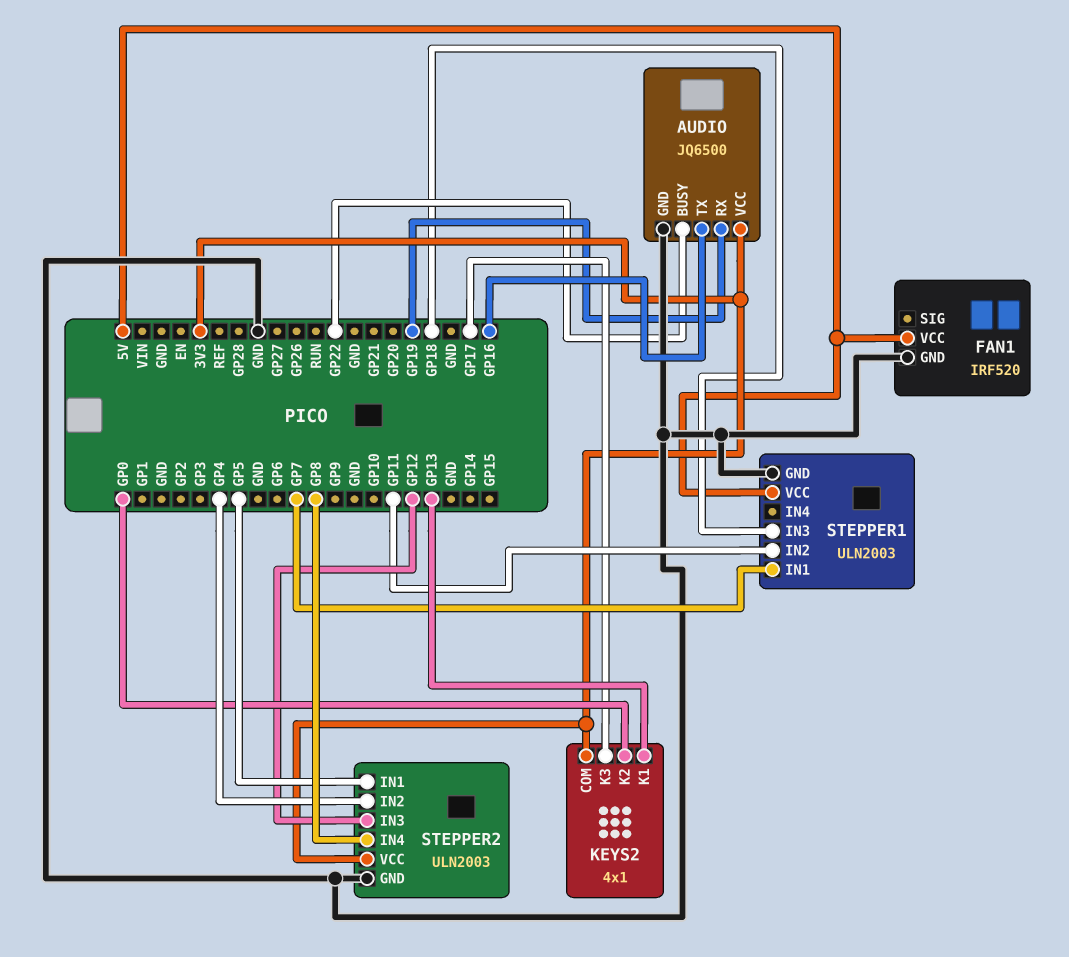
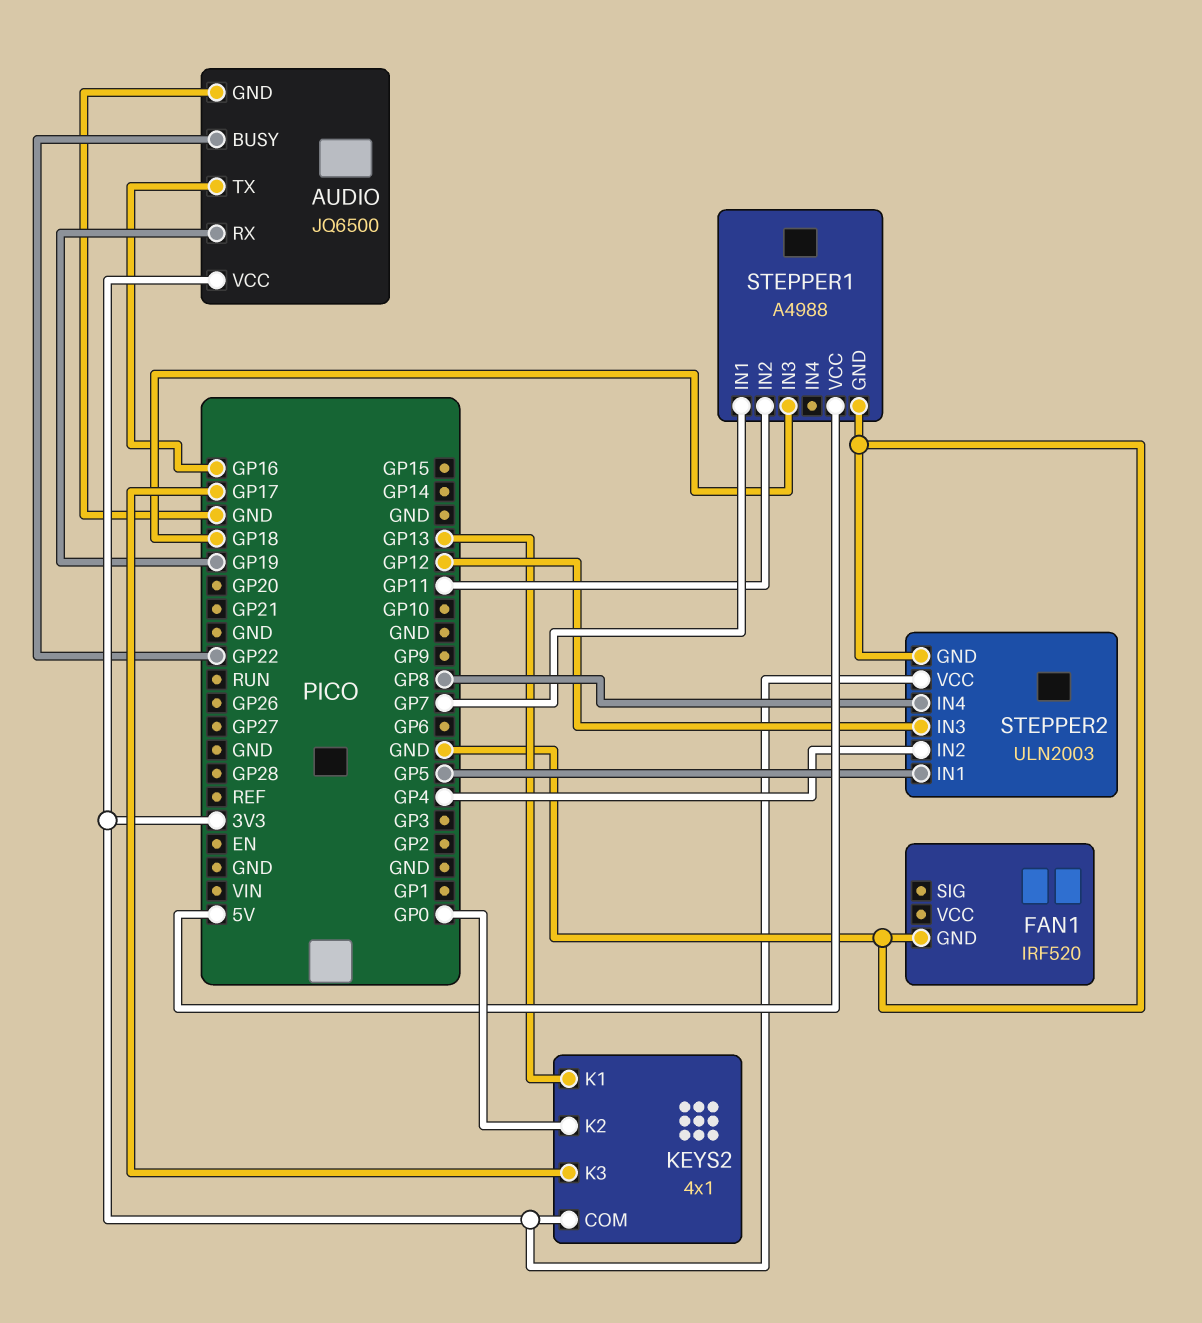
FAN1 pin VCC: 5V -> none
STEPPER1: ULN2003 -> A4988

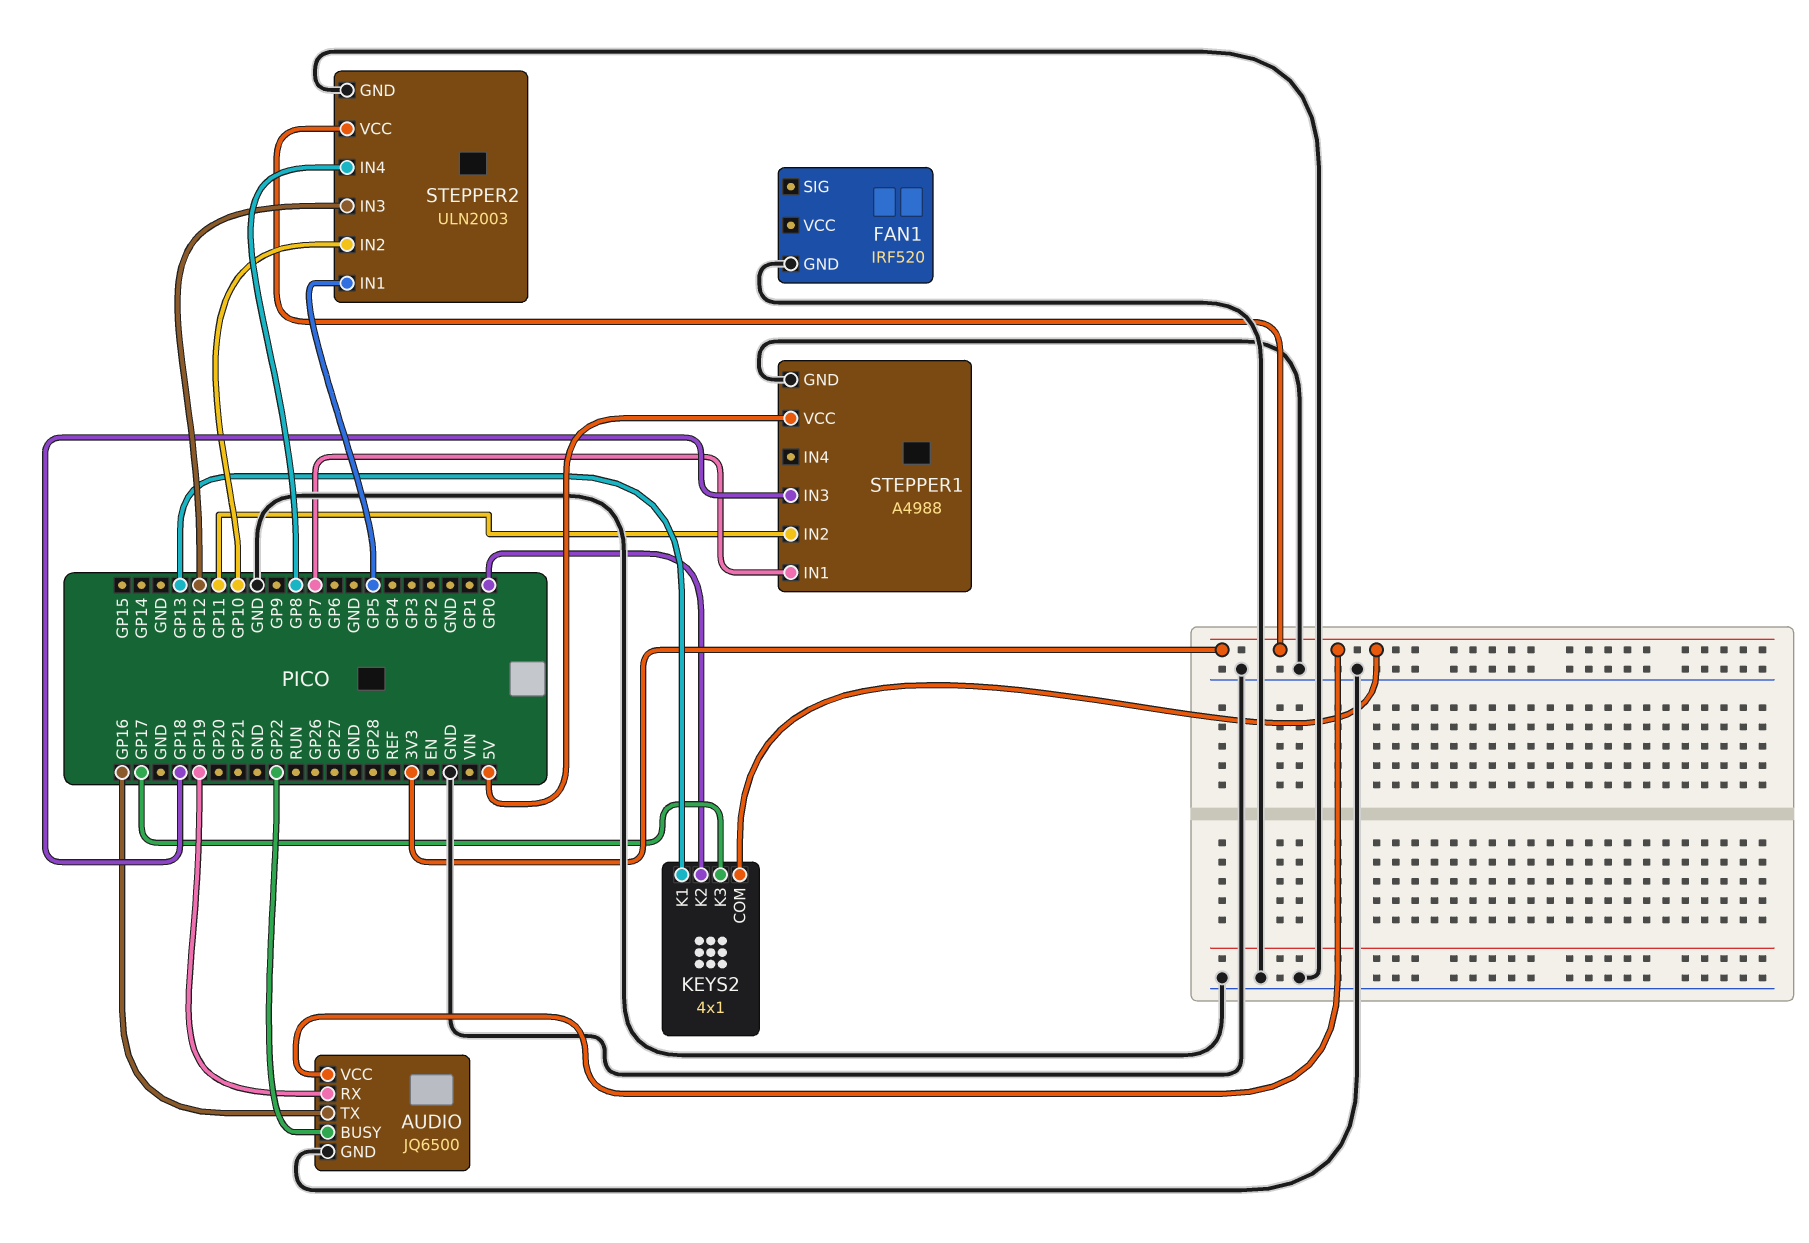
STEPPER2 pin IN2: GP4 -> GP10

